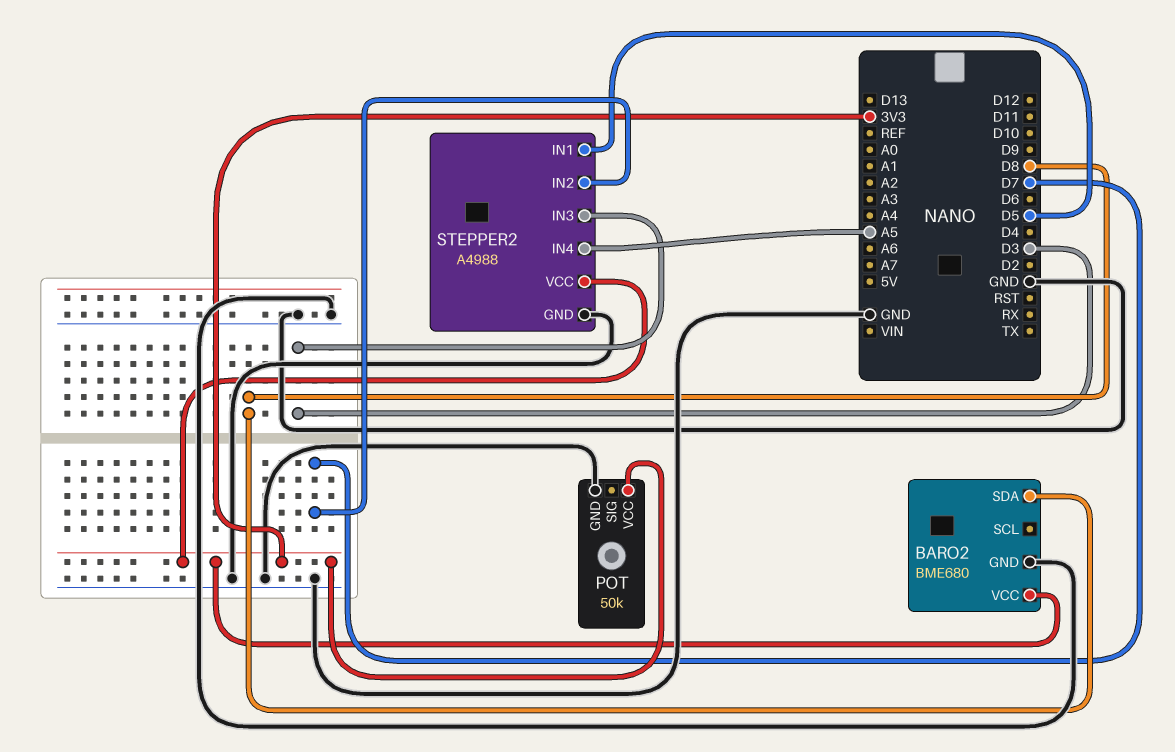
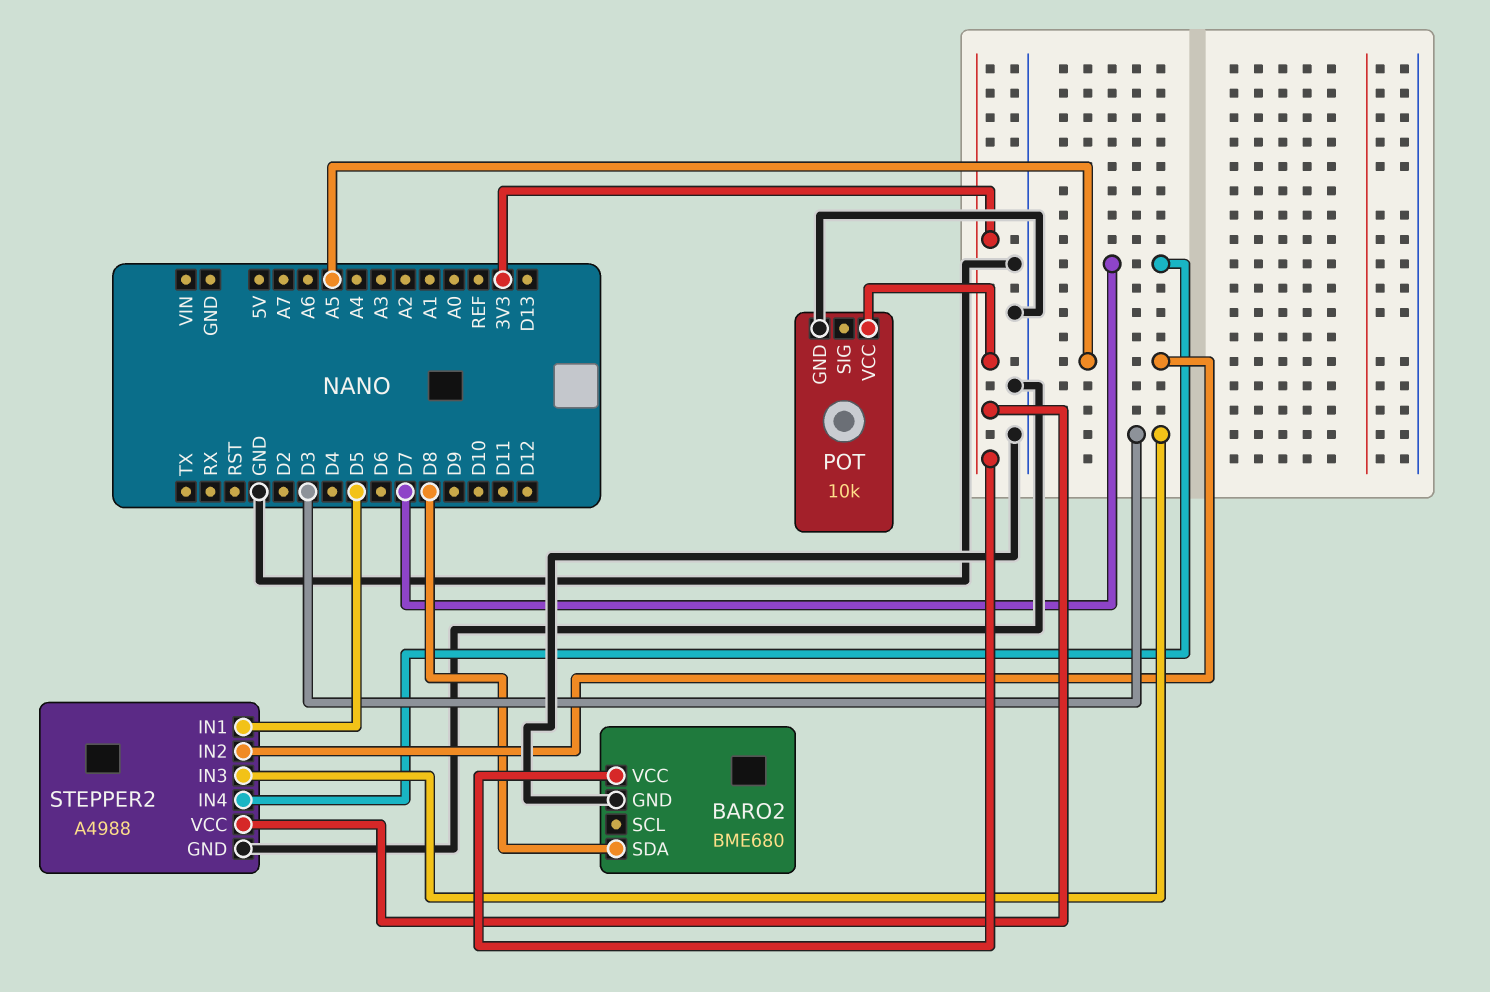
POT: 50k -> 10k
STEPPER2 pin IN2: D7 -> A5
STEPPER2 pin IN4: A5 -> D7

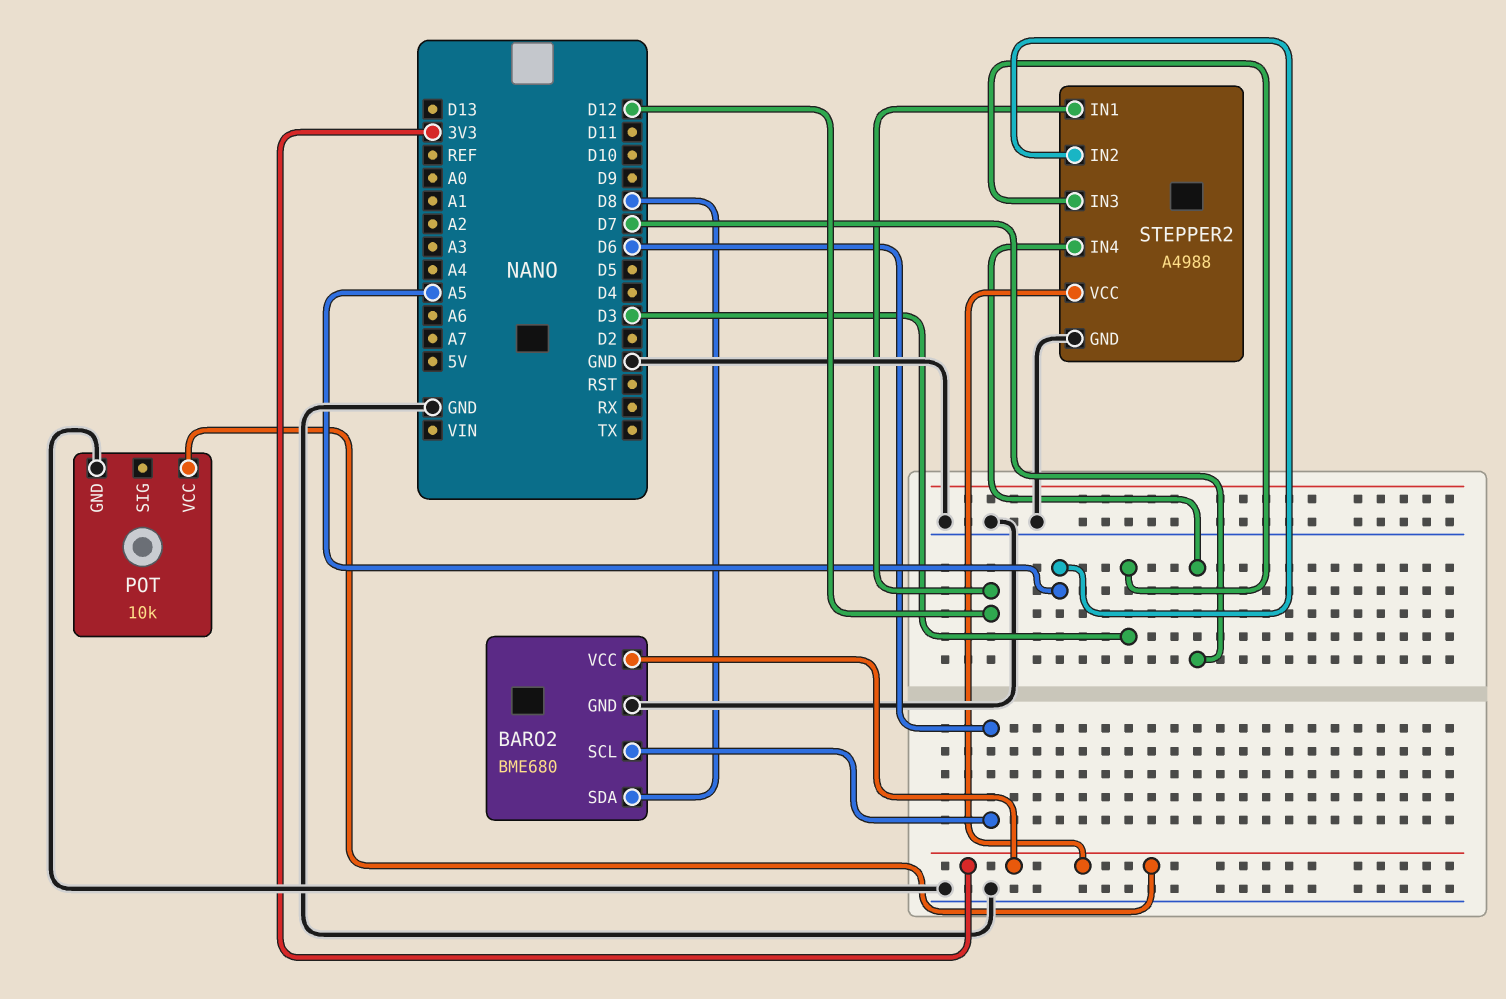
BARO2 pin SCL: none -> D6
STEPPER2 pin IN1: D5 -> D12

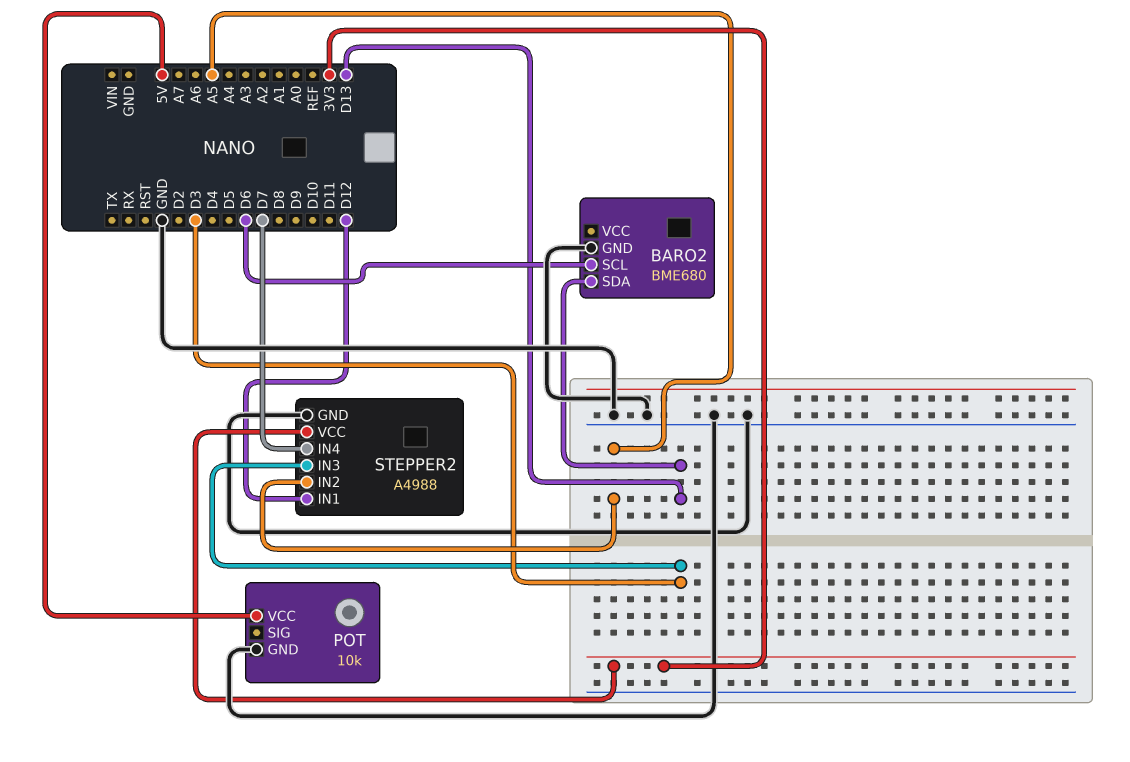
BARO2 pin SDA: D8 -> D13
BARO2 pin VCC: 3V3 -> none
POT pin VCC: 3V3 -> 5V

